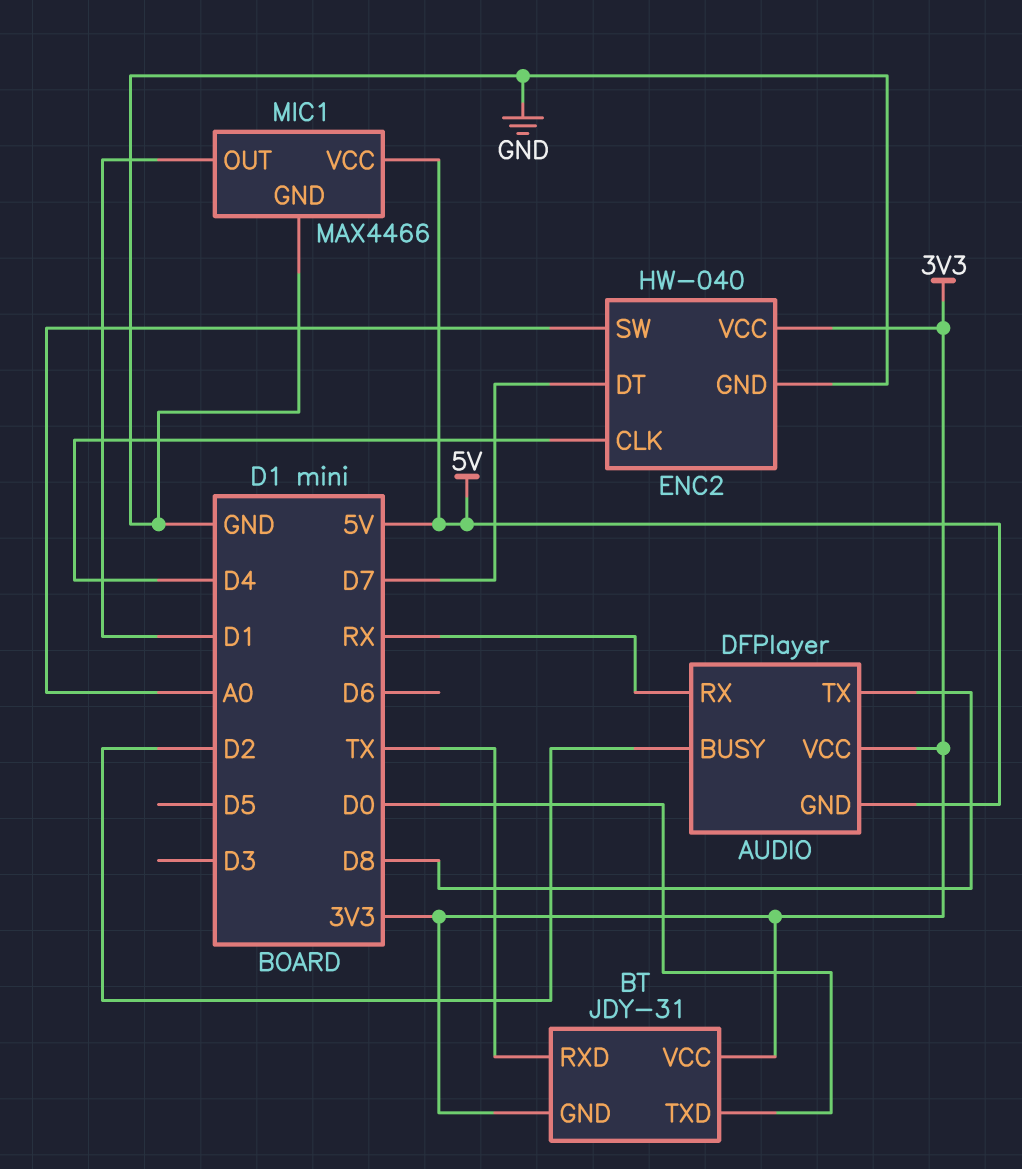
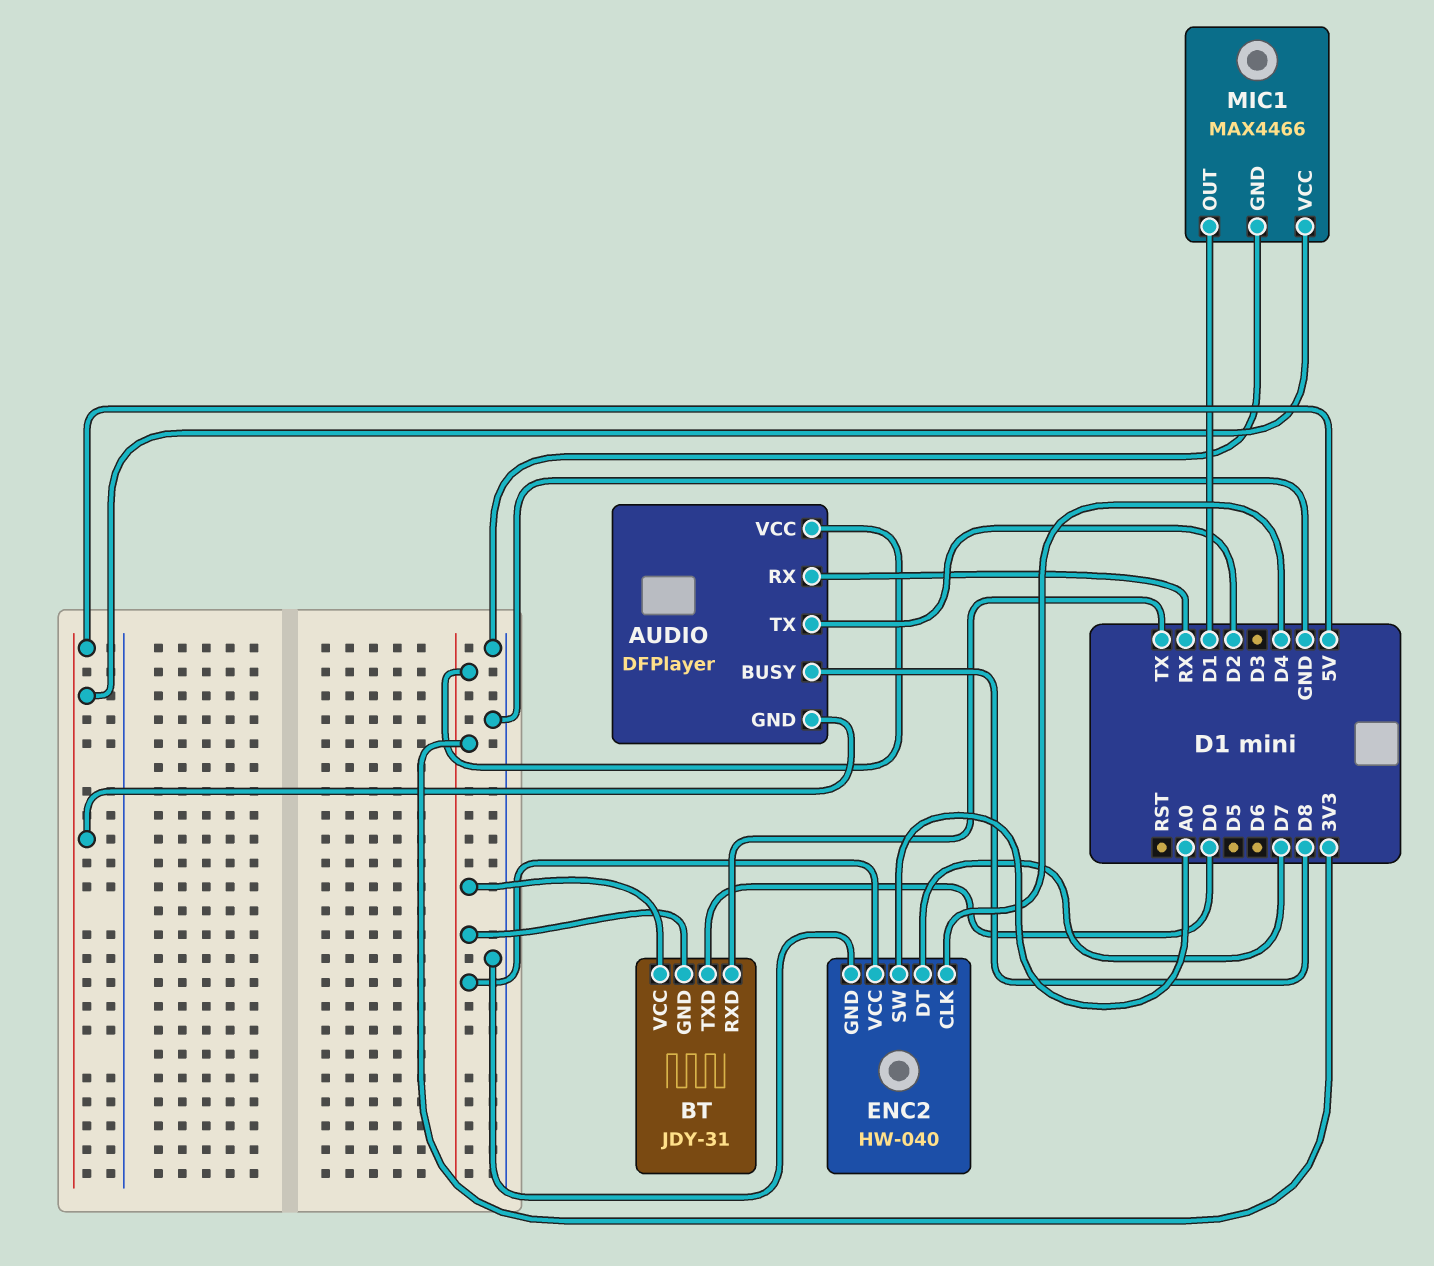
AUDIO pin BUSY: D2 -> D8
AUDIO pin TX: D8 -> D2

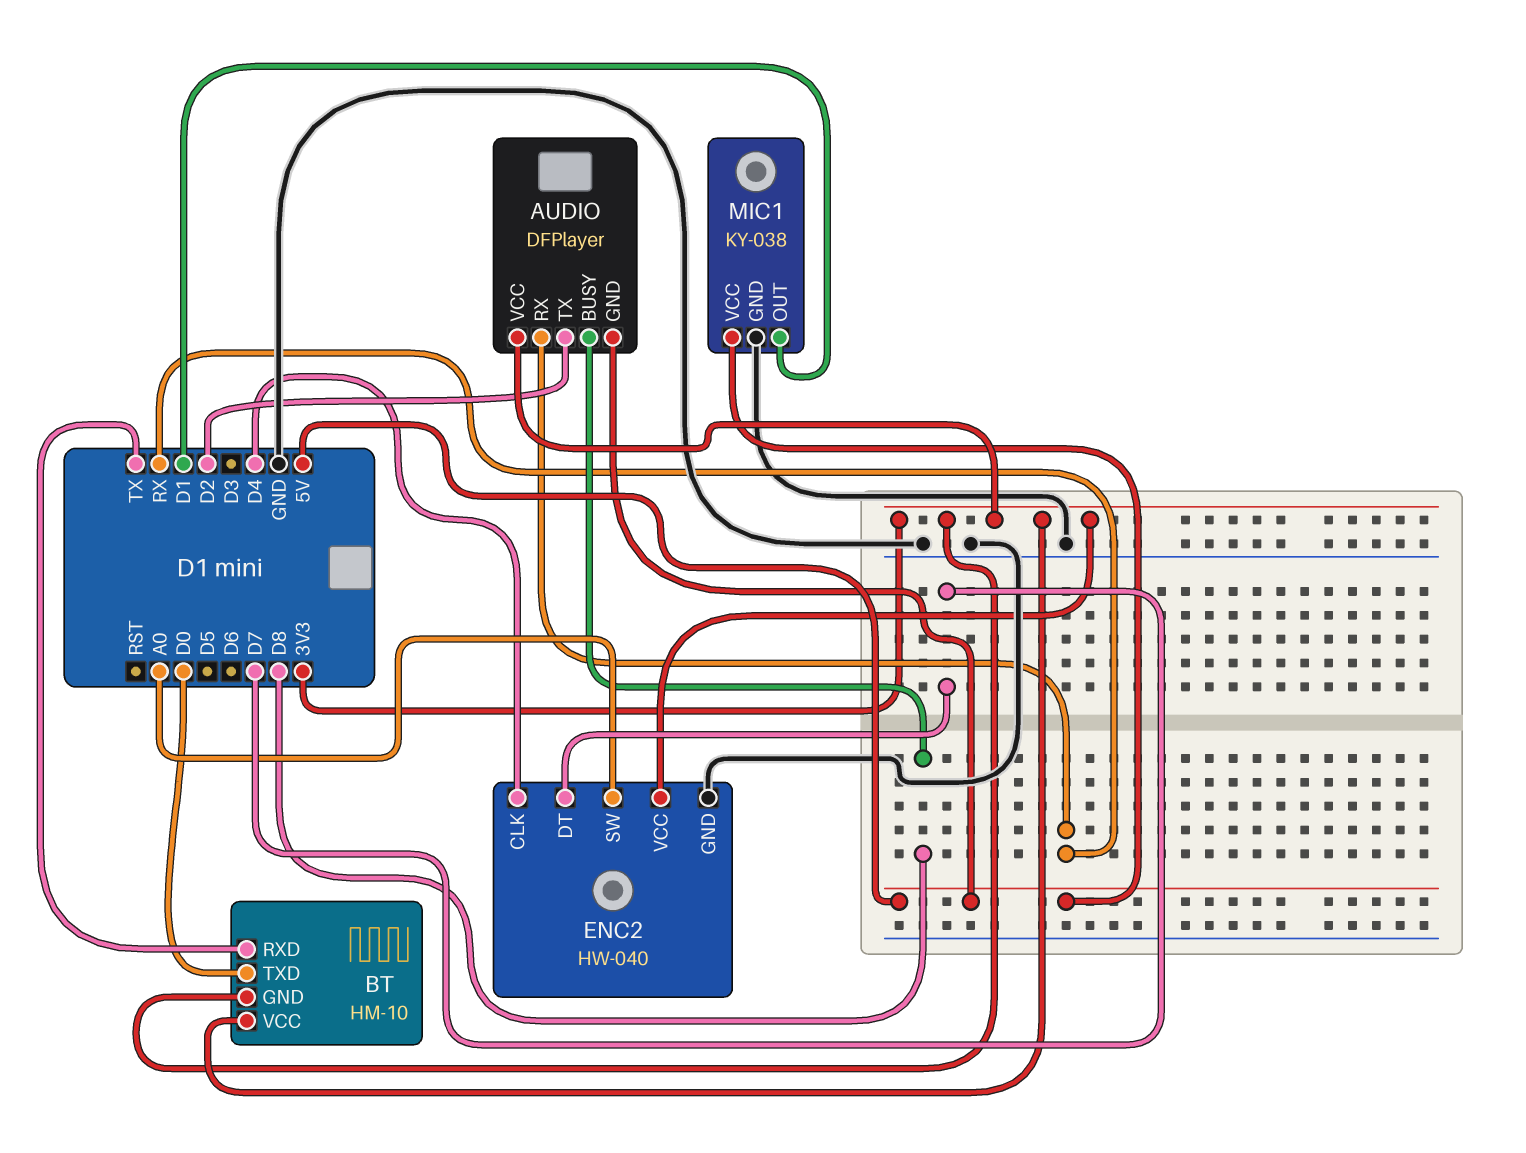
BT: JDY-31 -> HM-10
MIC1: MAX4466 -> KY-038

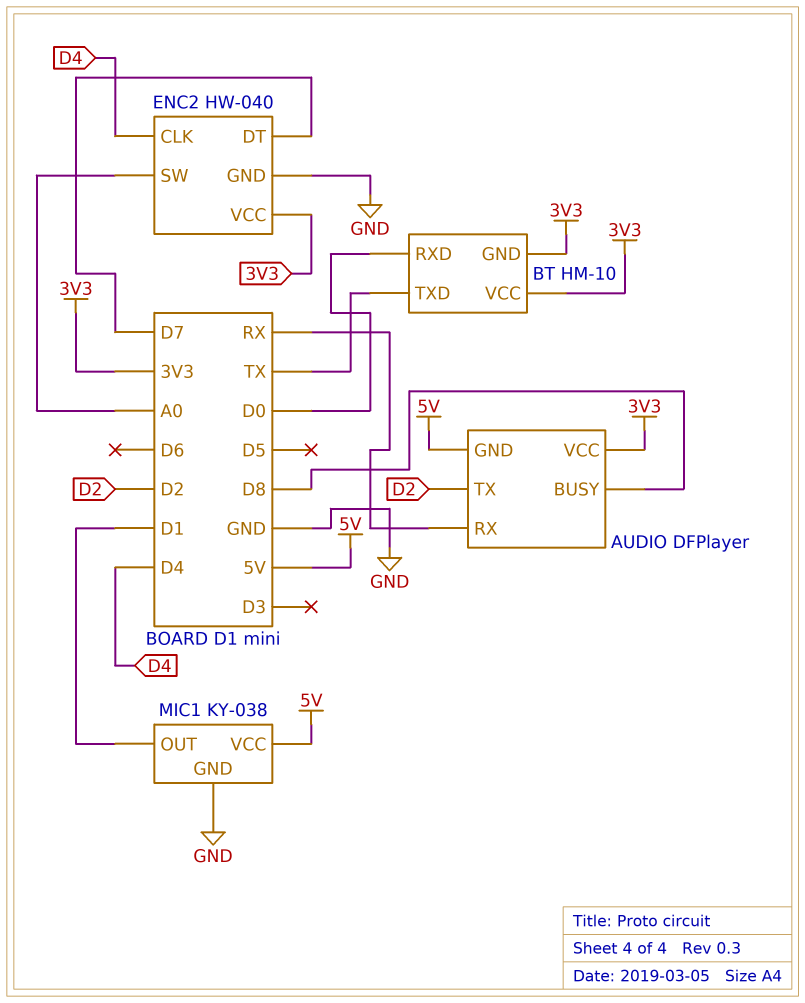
BT pin RXD: TX -> D0
BT pin TXD: D0 -> TX

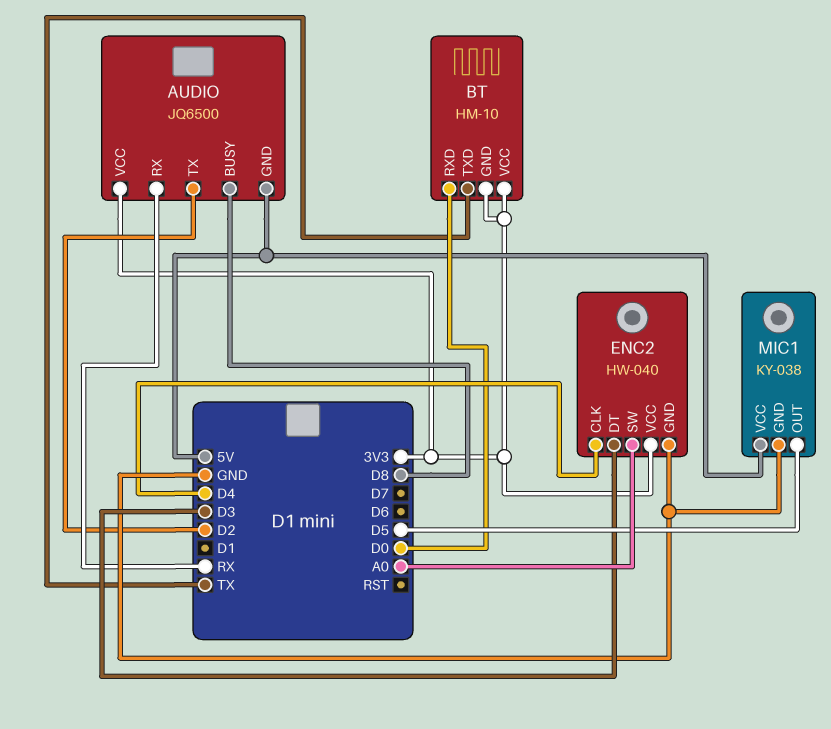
AUDIO: DFPlayer -> JQ6500
ENC2 pin DT: D7 -> D3
MIC1 pin OUT: D1 -> D5

